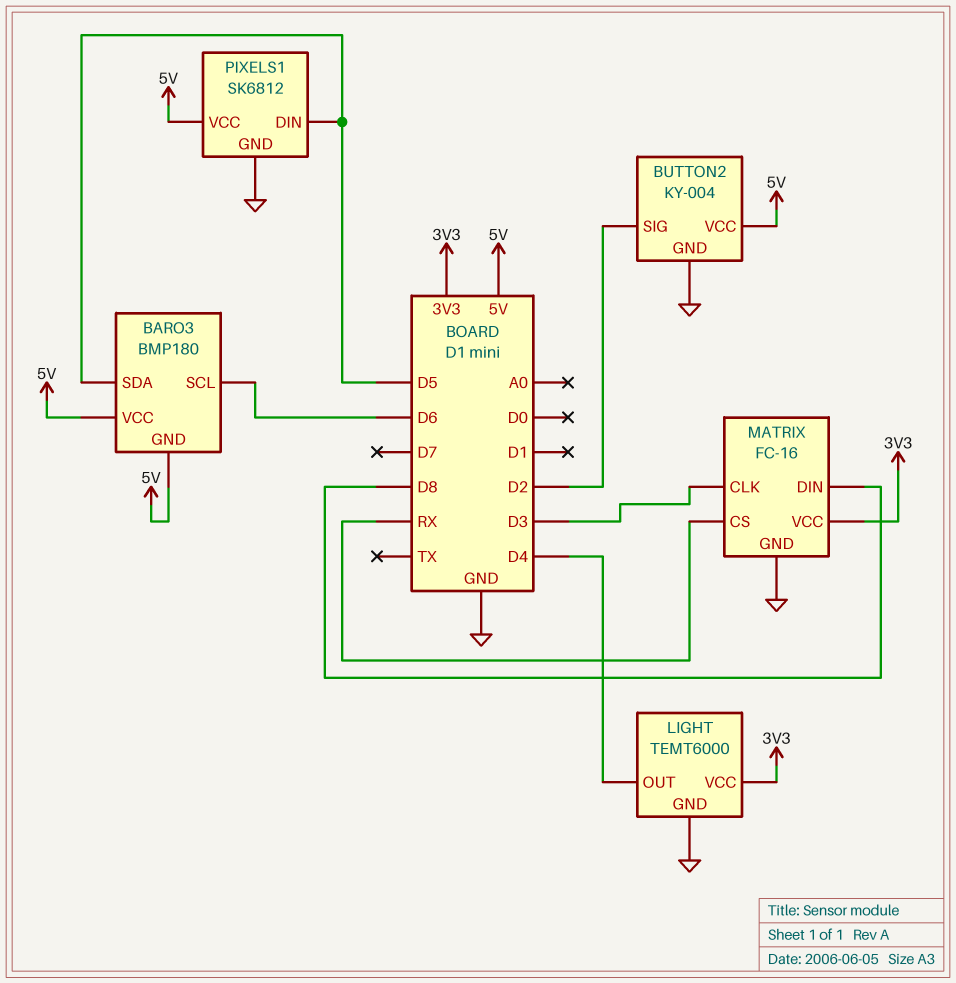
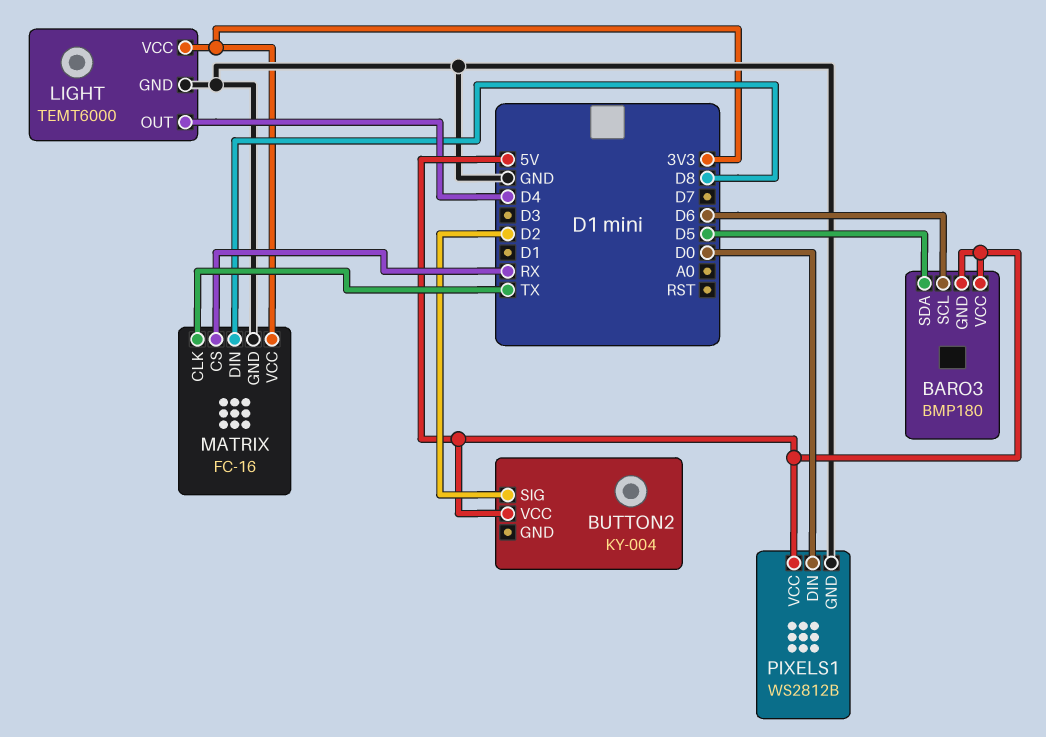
BUTTON2 pin GND: GND -> none
MATRIX pin CLK: D3 -> TX
PIXELS1: SK6812 -> WS2812B
PIXELS1 pin DIN: D5 -> D0

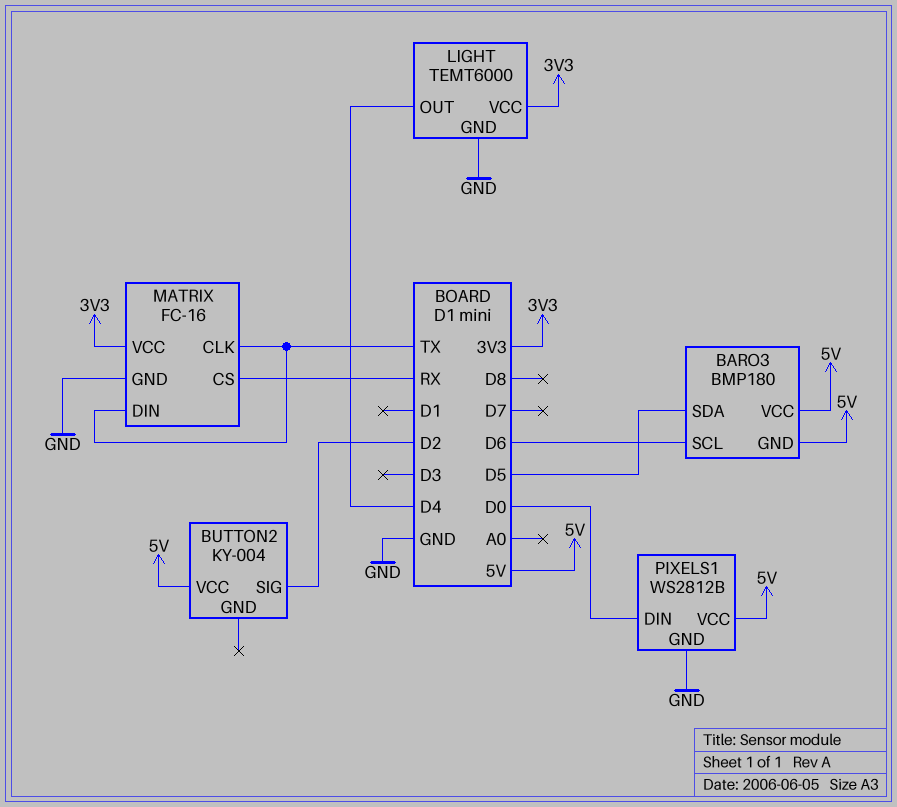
MATRIX pin DIN: D8 -> TX

